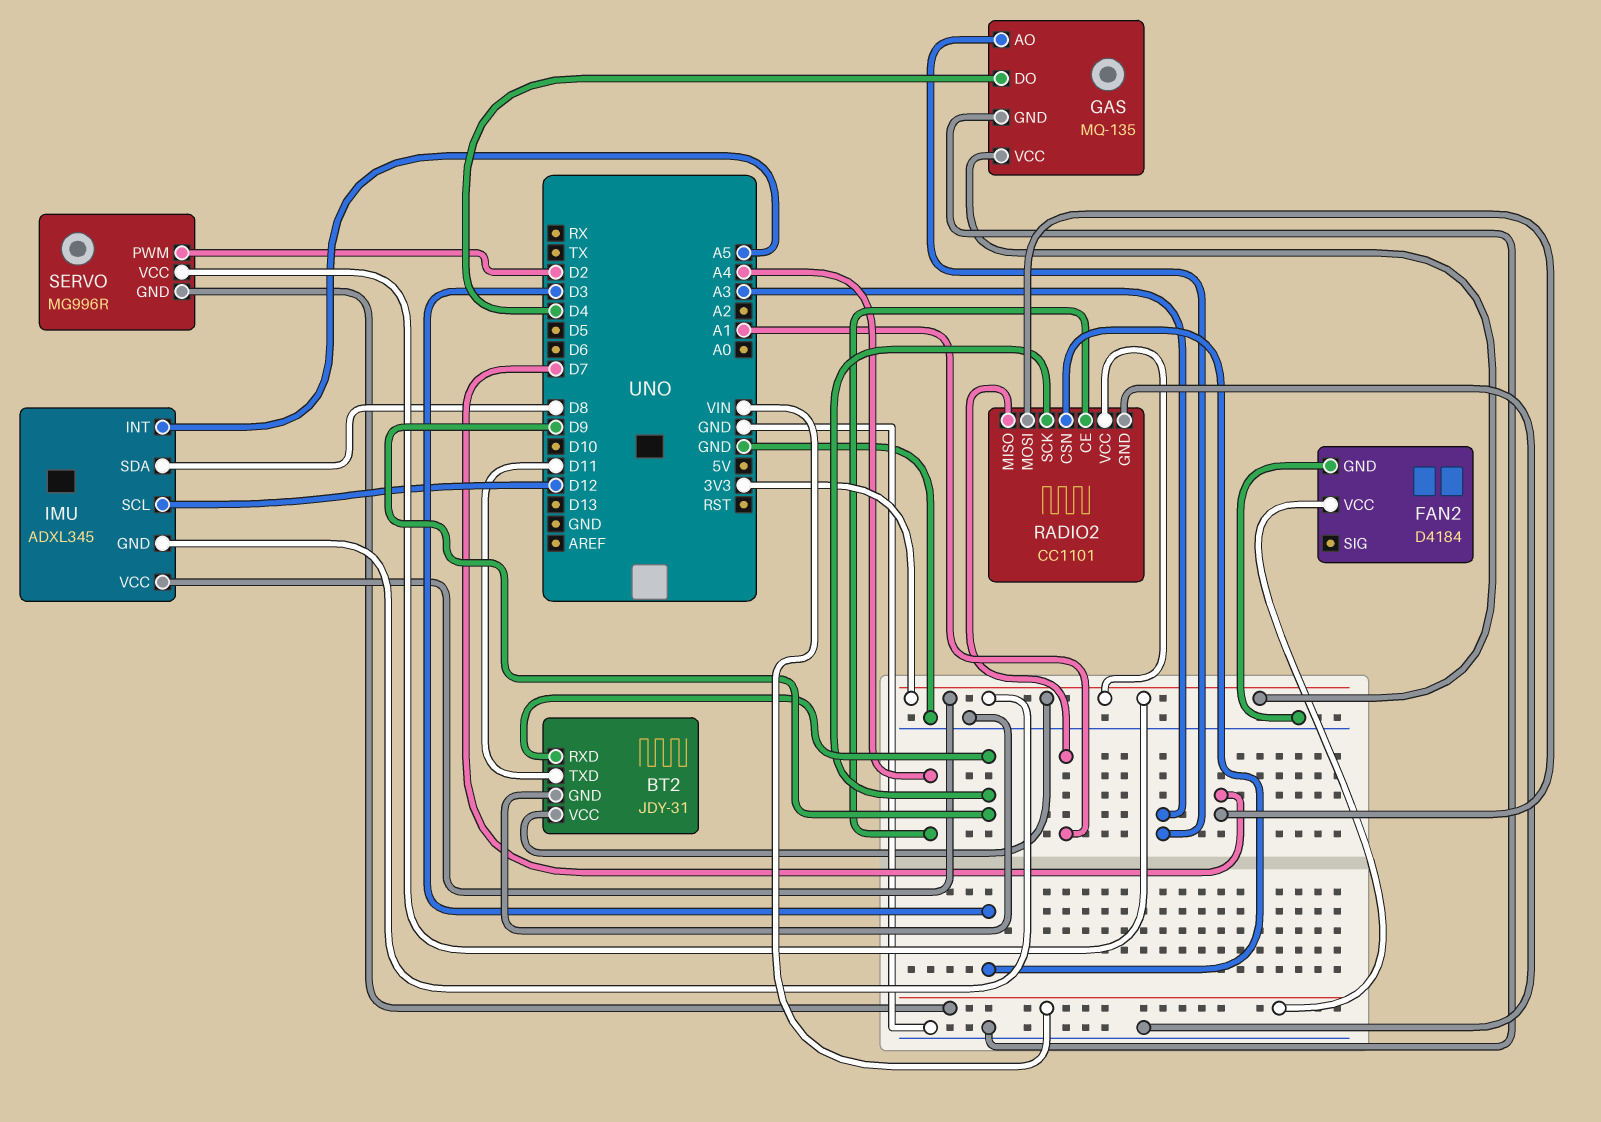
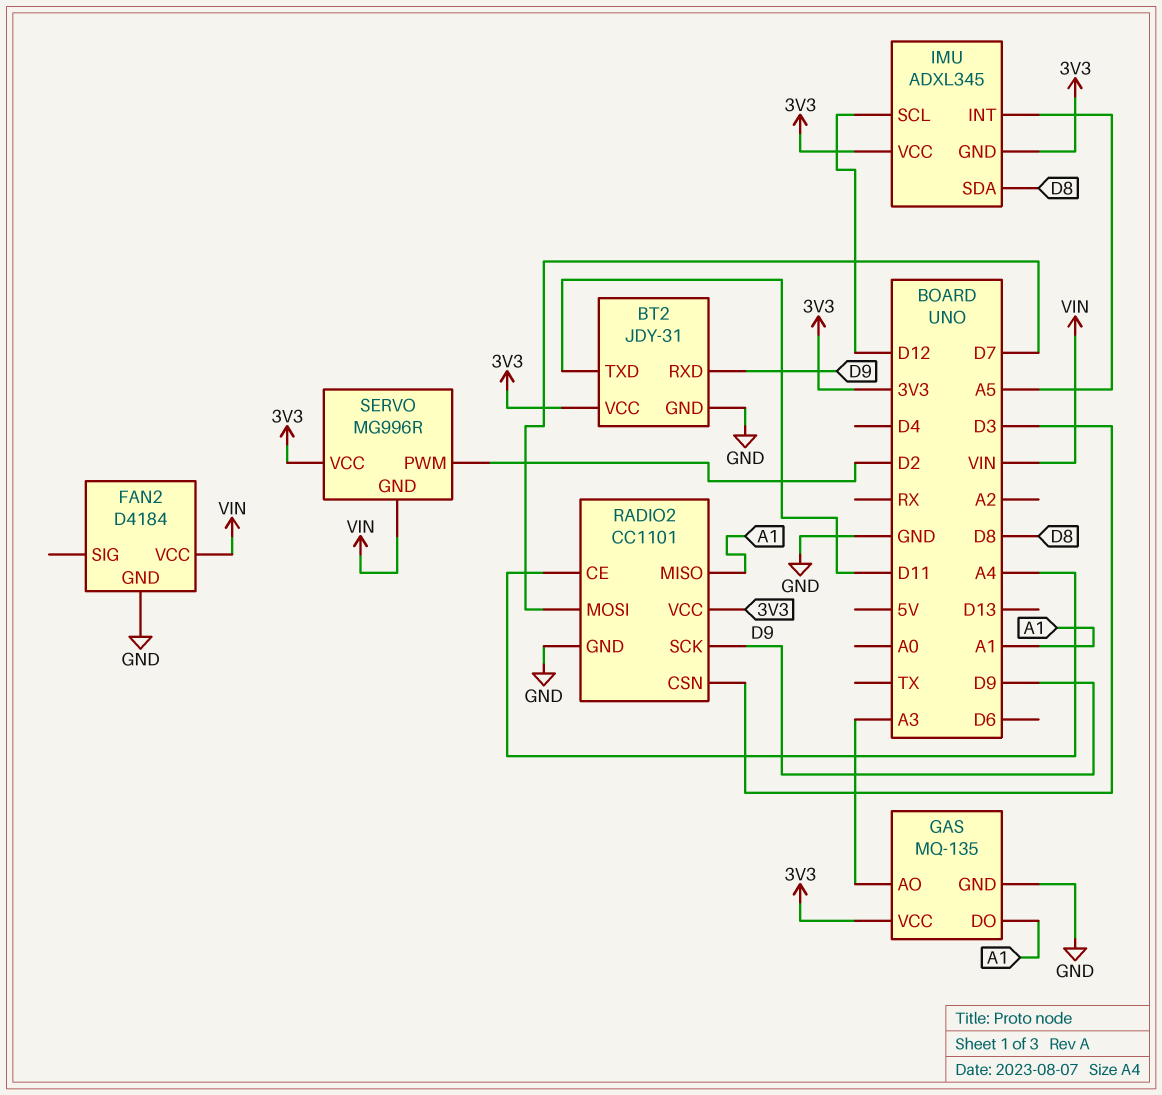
GAS pin DO: D4 -> A1

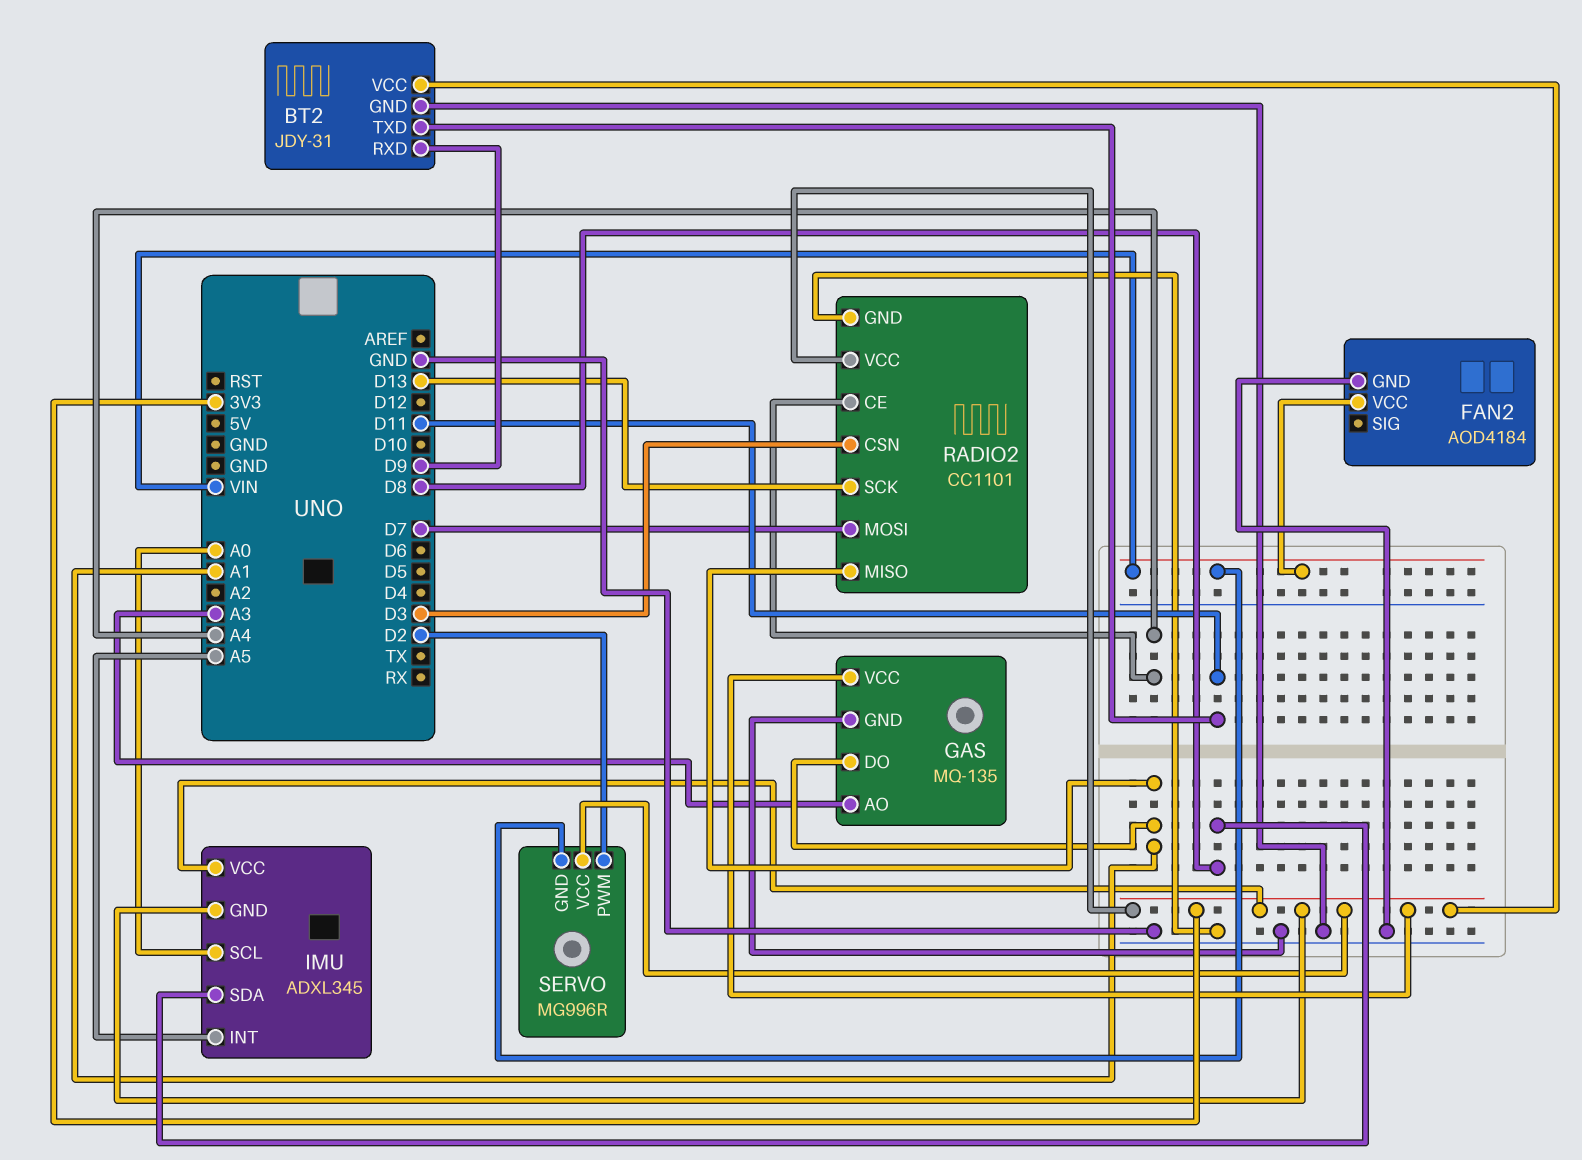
FAN2: D4184 -> AOD4184
IMU pin SCL: D12 -> A0
RADIO2 pin SCK: D9 -> D13

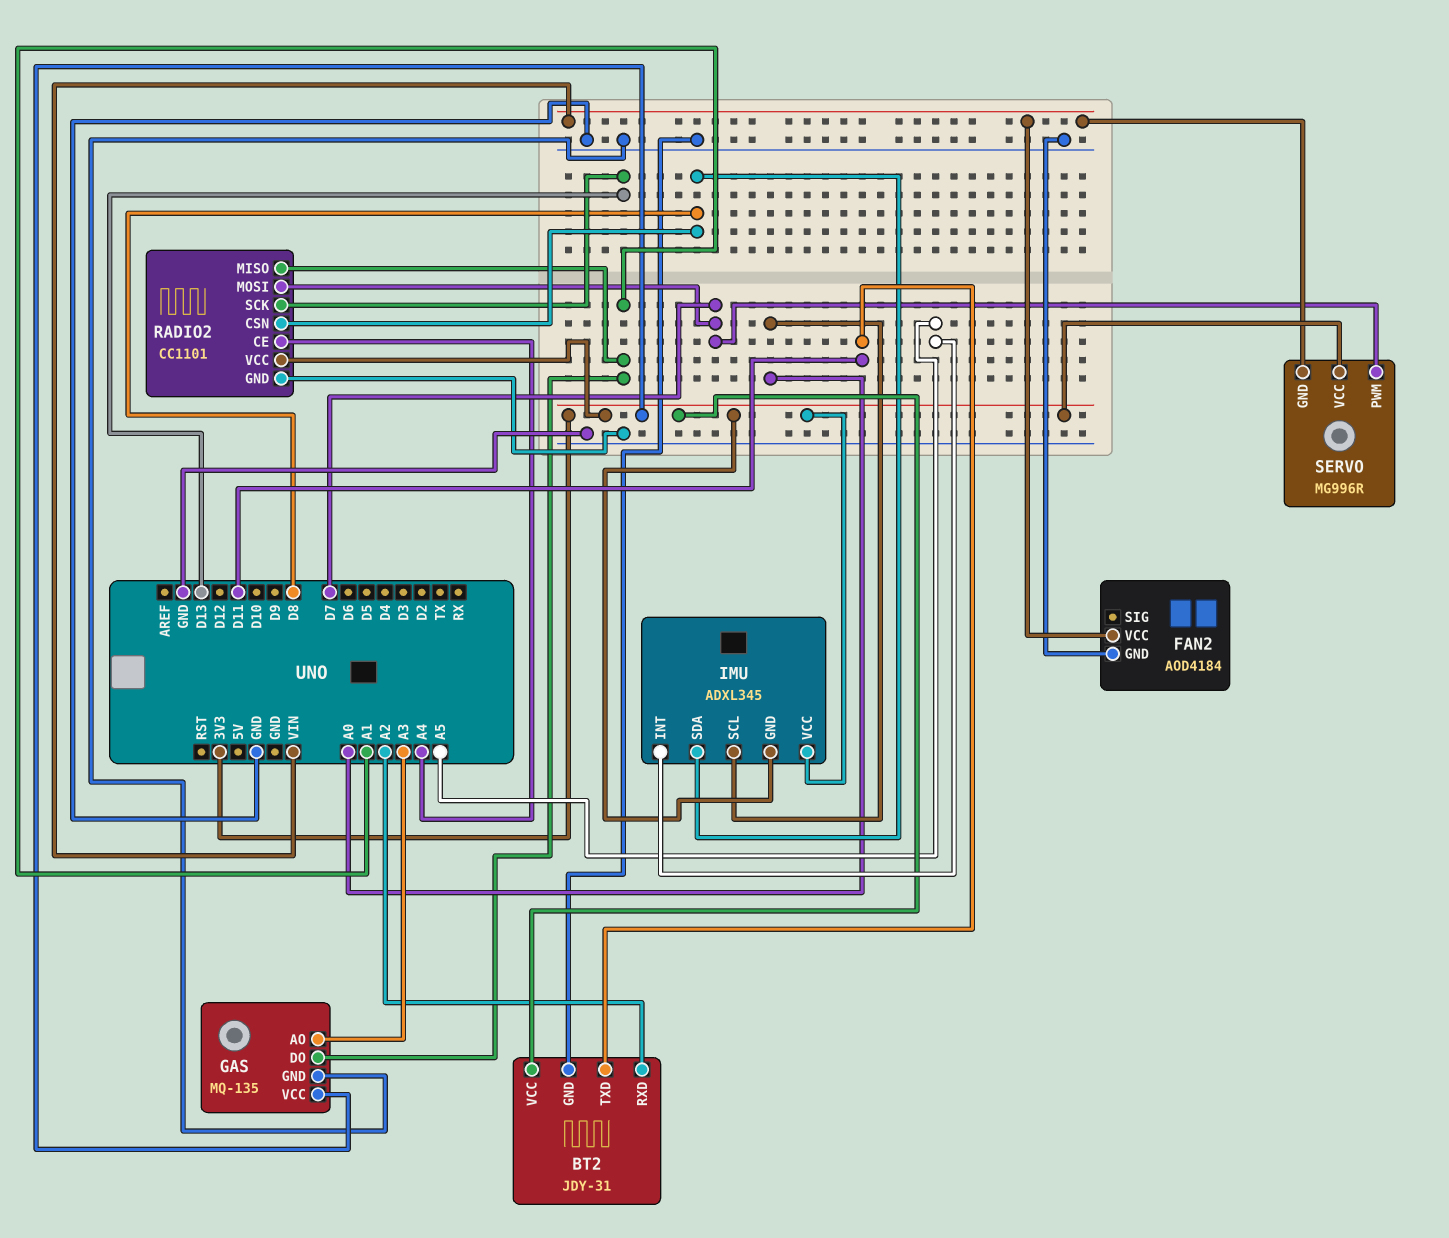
BT2 pin RXD: D9 -> A2
RADIO2 pin CSN: D3 -> D8
SERVO pin PWM: D2 -> D7

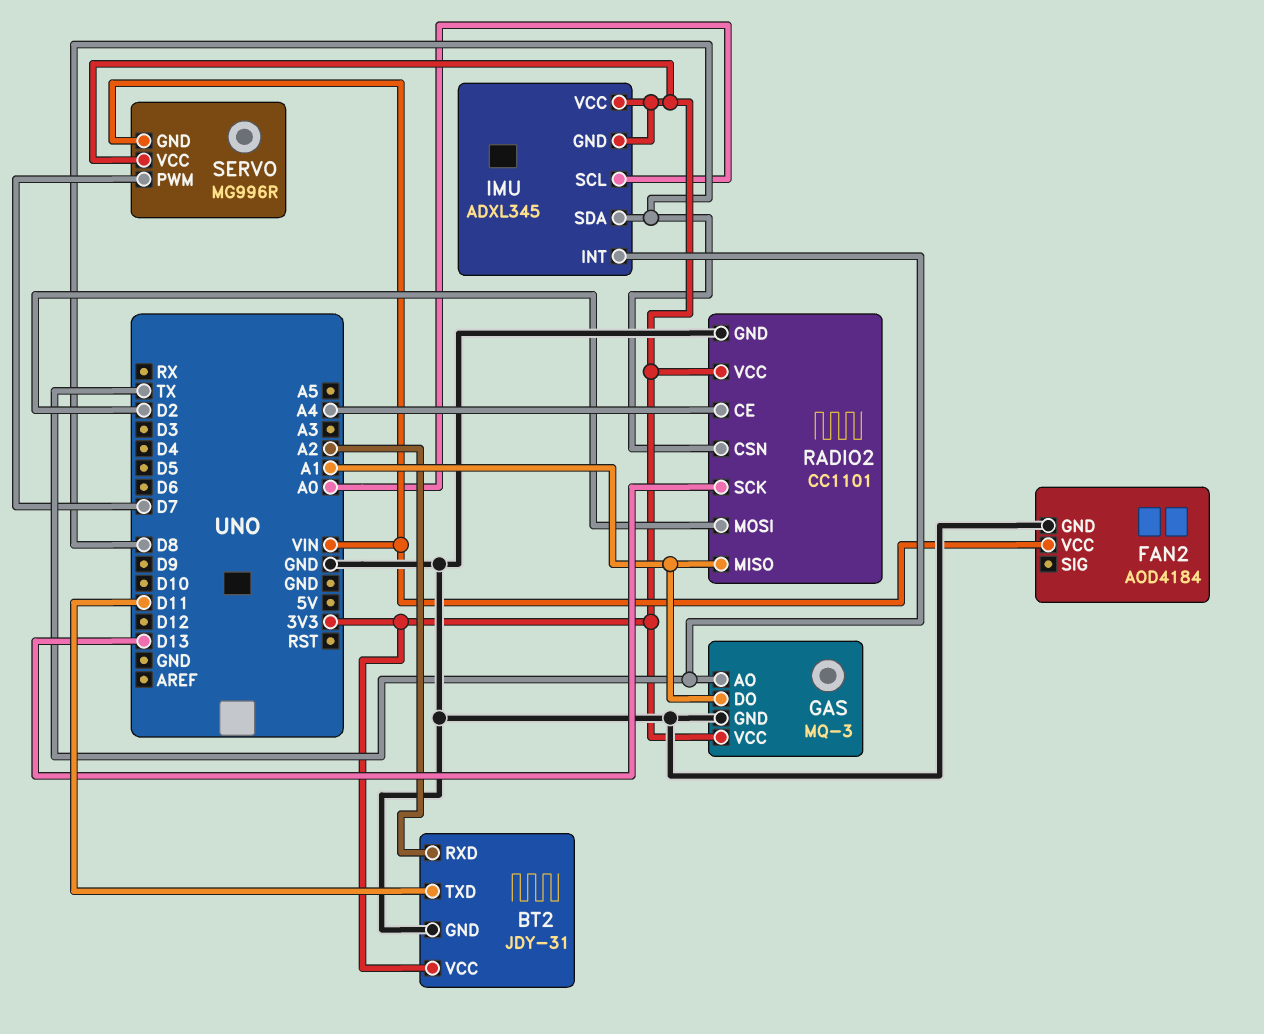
GAS: MQ-135 -> MQ-3
GAS pin AO: A3 -> TX
IMU pin INT: A5 -> TX
RADIO2 pin MOSI: D7 -> D2

